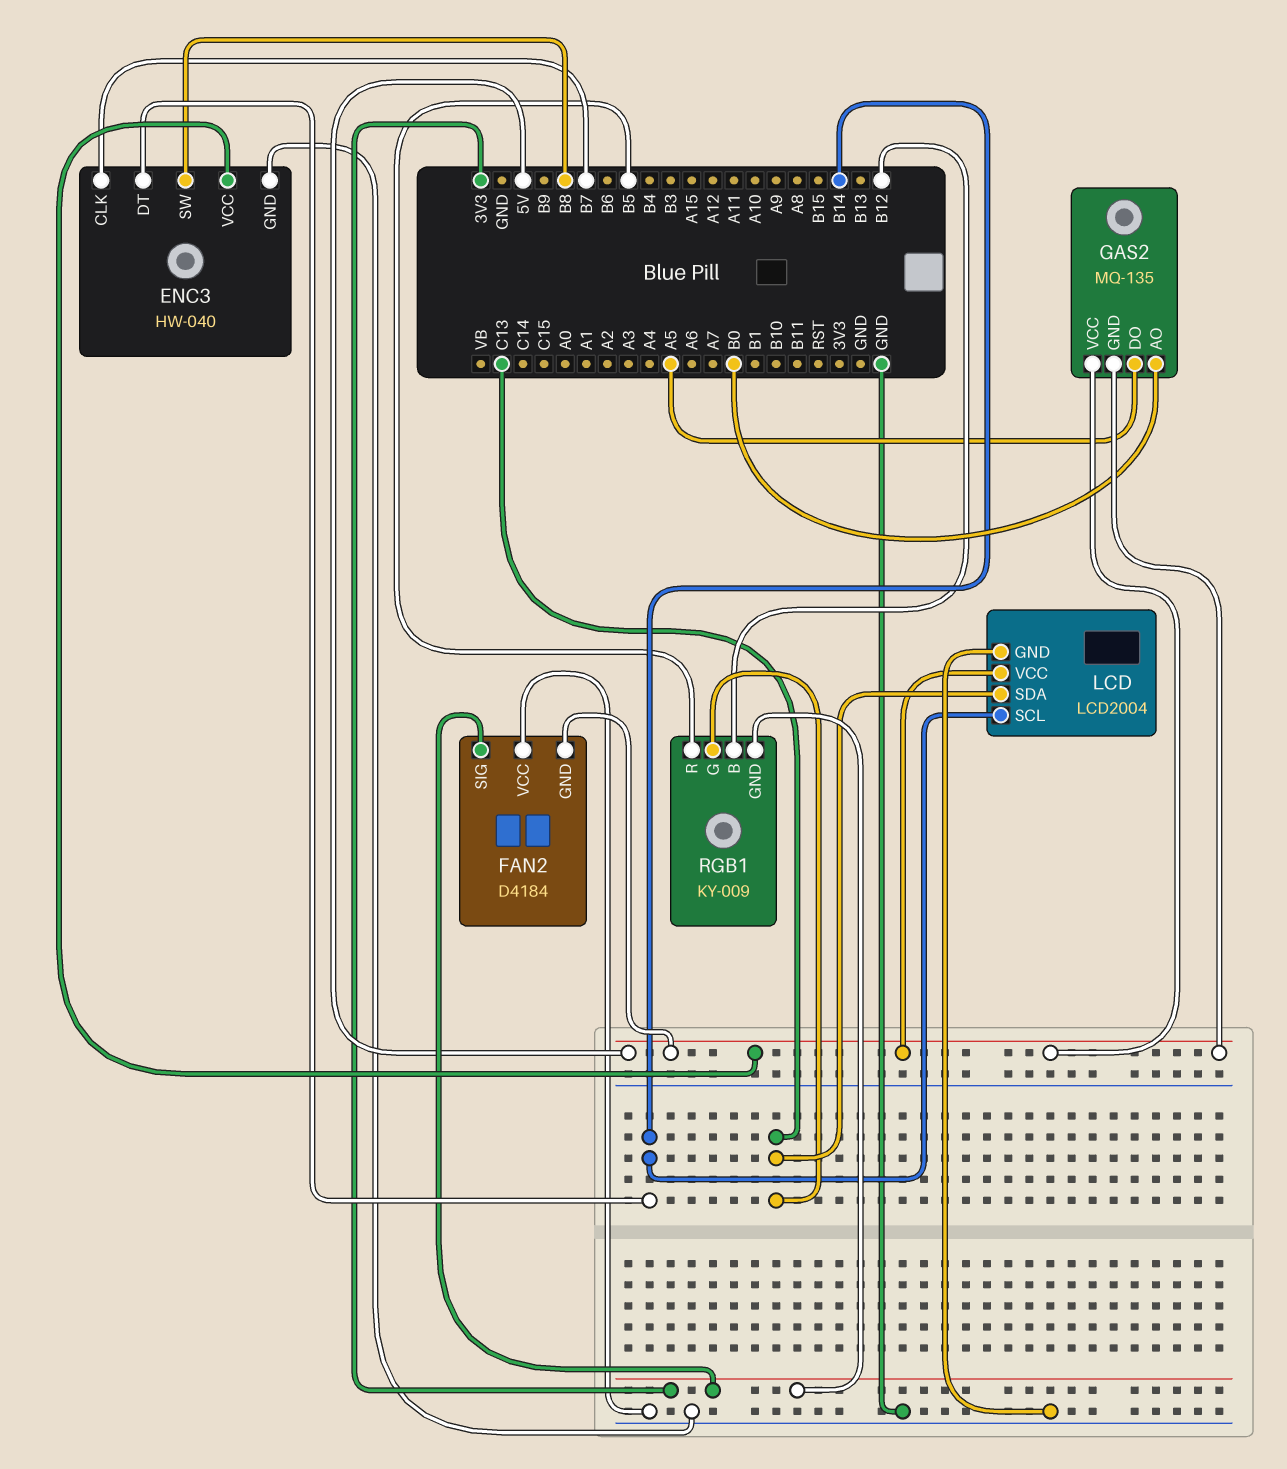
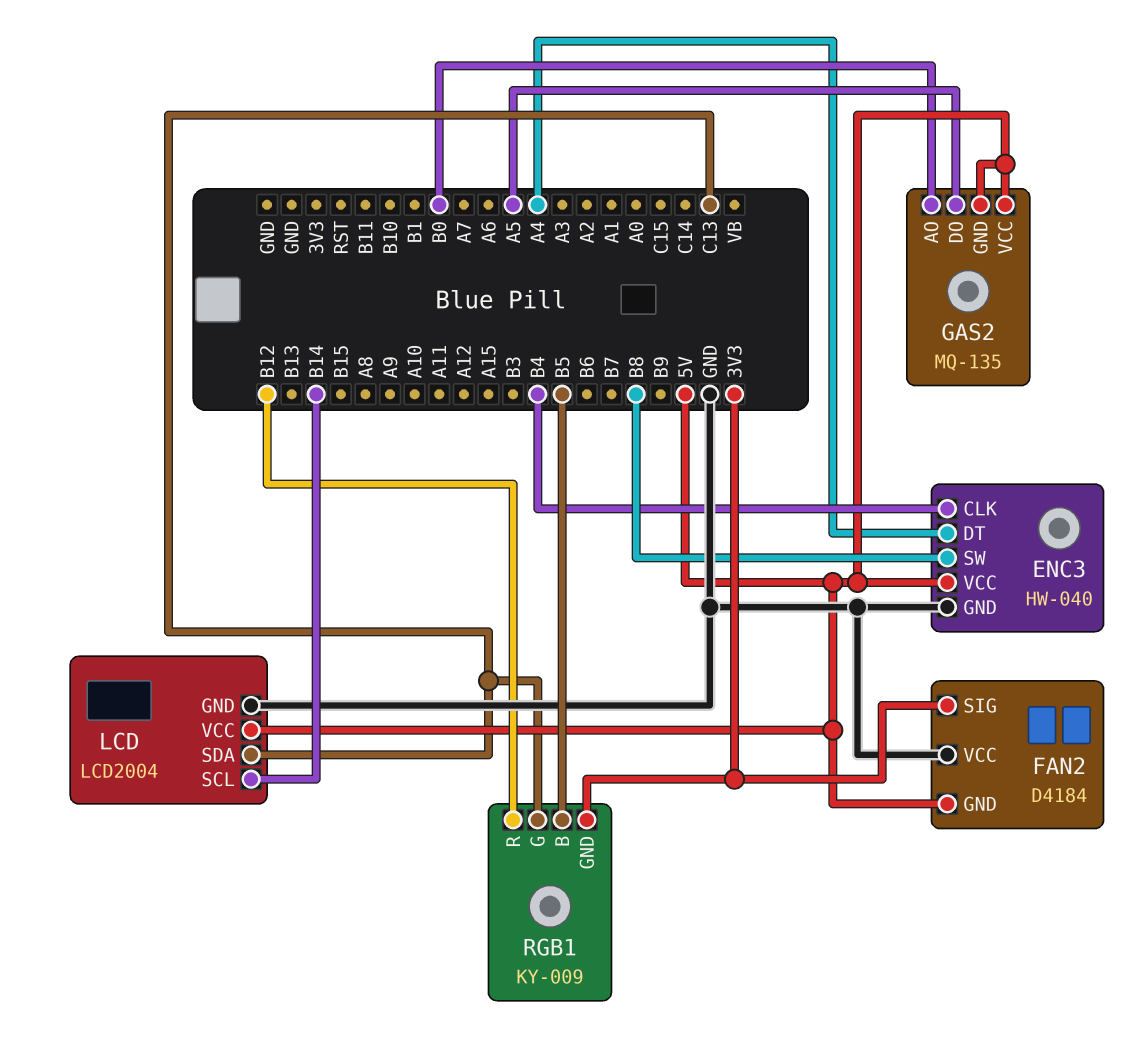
ENC3 pin CLK: B7 -> B4
ENC3 pin DT: B14 -> A4
RGB1 pin B: B12 -> B5
RGB1 pin R: B5 -> B12

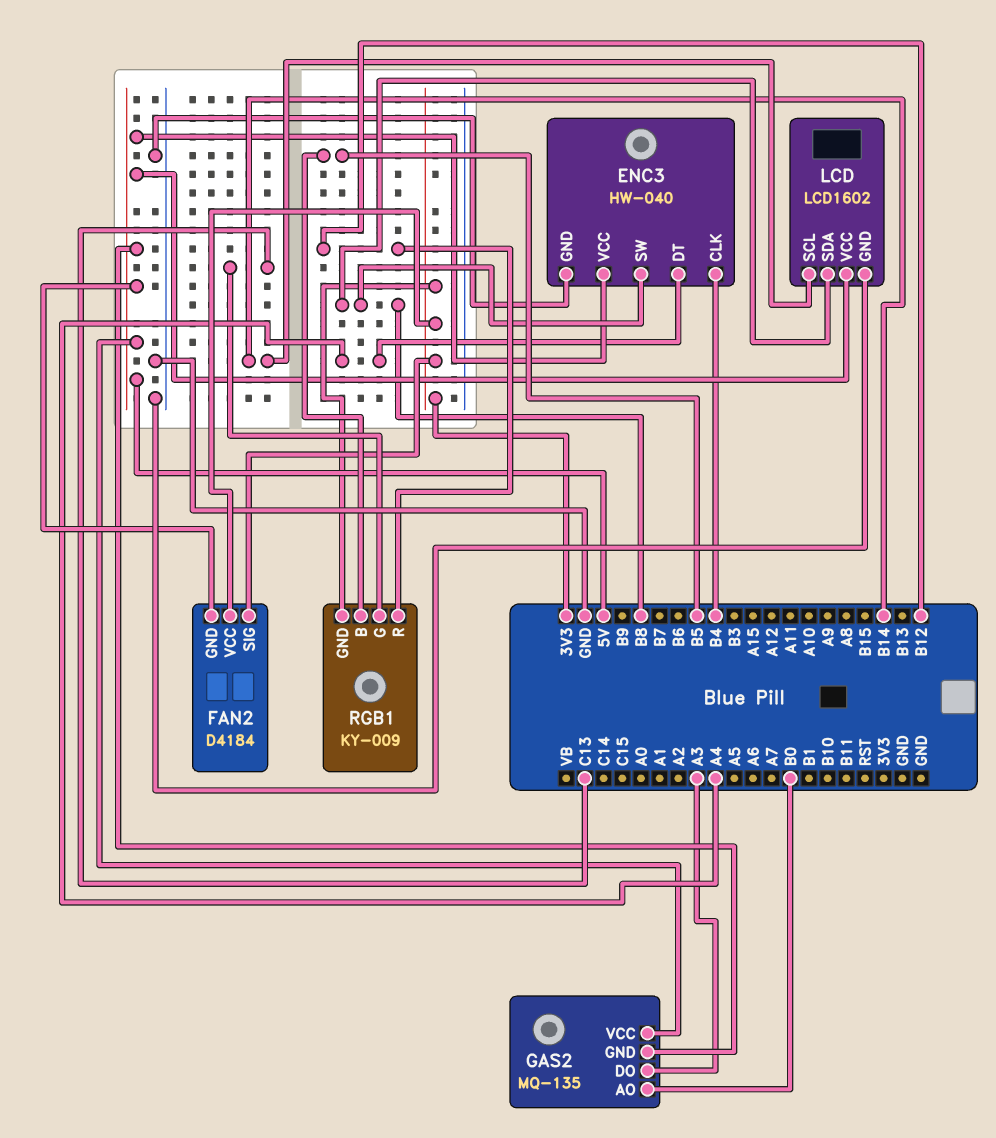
FAN2 pin VCC: GND -> 3V3
GAS2 pin DO: A5 -> A3
LCD: LCD2004 -> LCD1602
LCD pin SDA: C13 -> B8

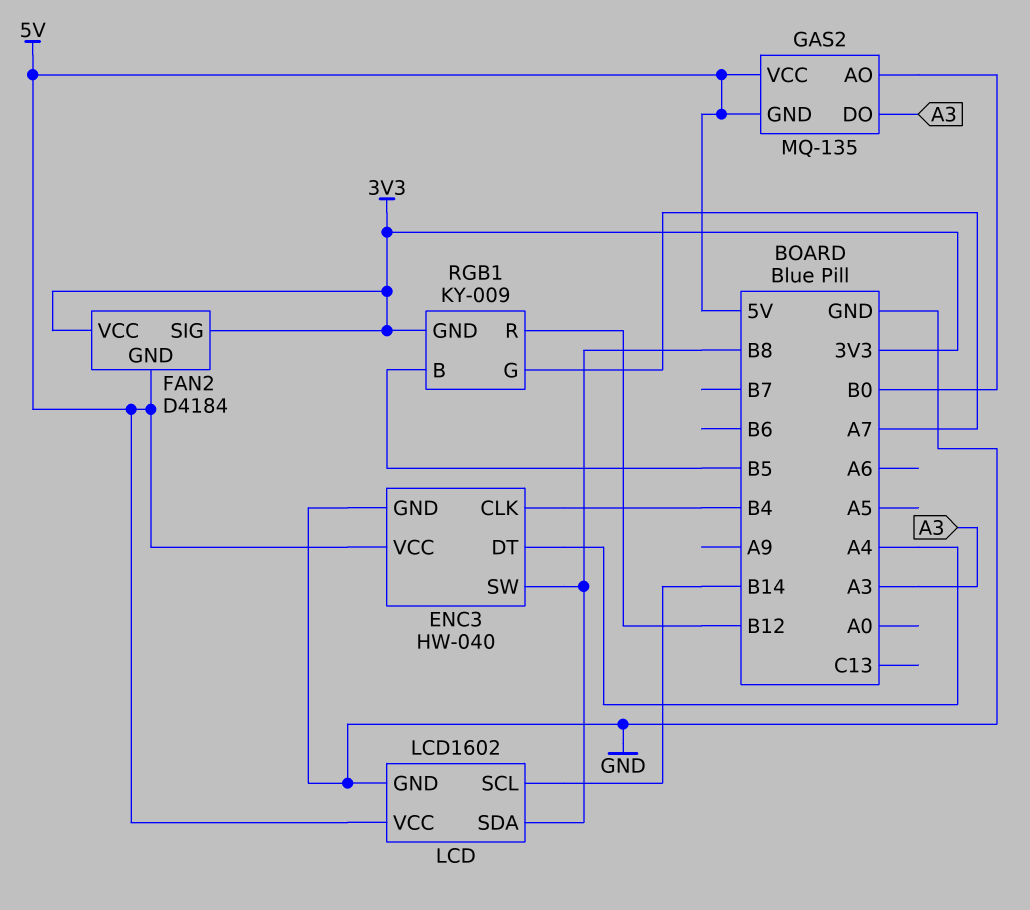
RGB1 pin G: C13 -> A7

